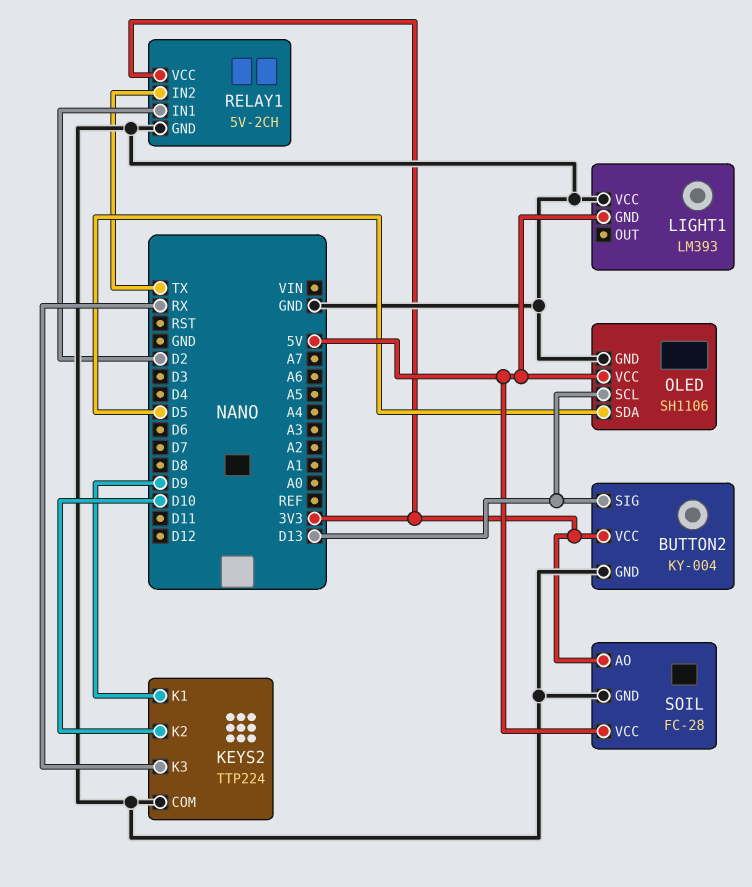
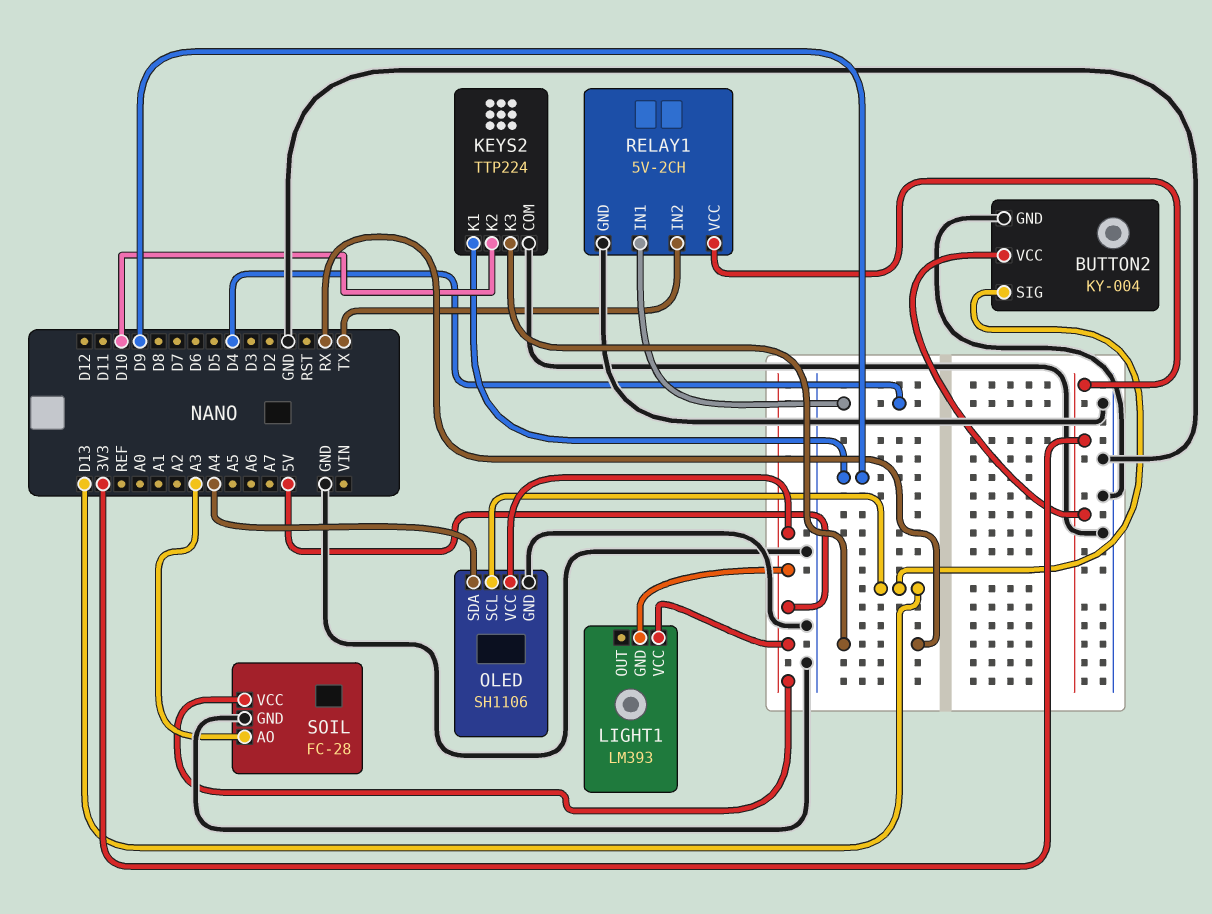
LIGHT1 pin VCC: GND -> 5V
OLED pin SDA: D5 -> A4
RELAY1 pin IN1: D2 -> D4
SOIL pin AO: 3V3 -> A3

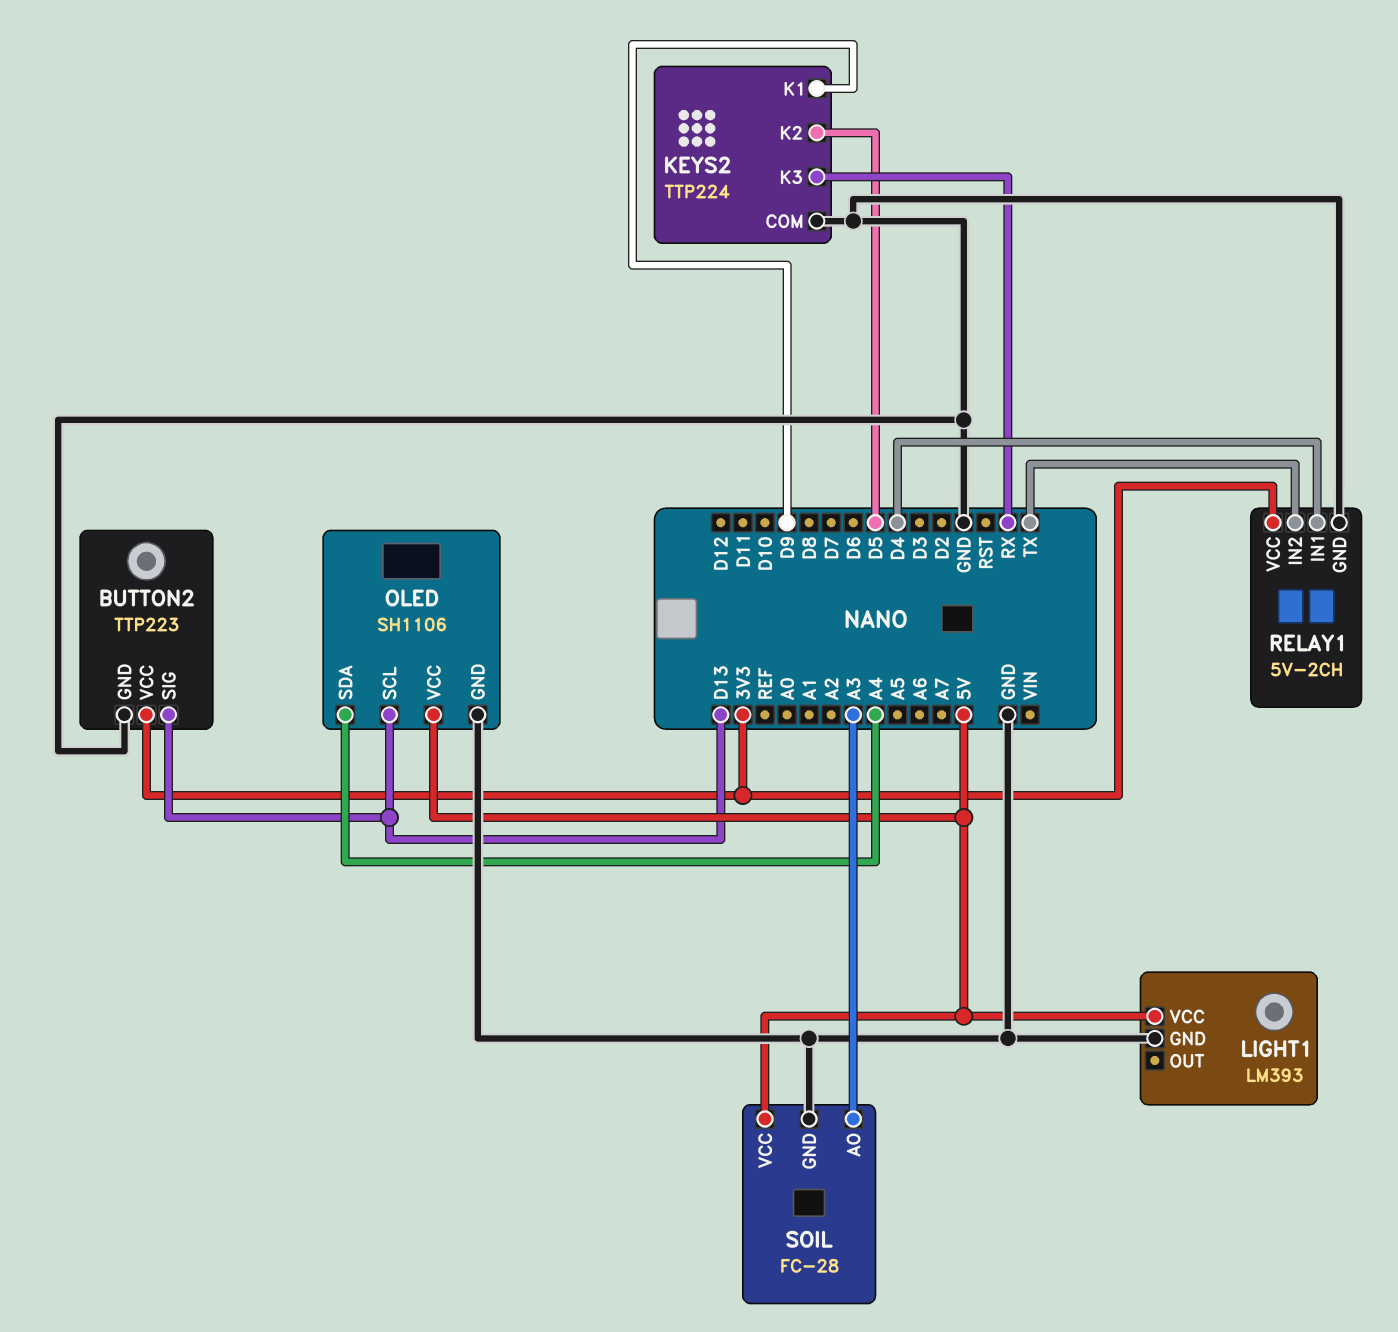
BUTTON2: KY-004 -> TTP223
KEYS2 pin K2: D10 -> D5
LIGHT1 pin GND: 5V -> GND

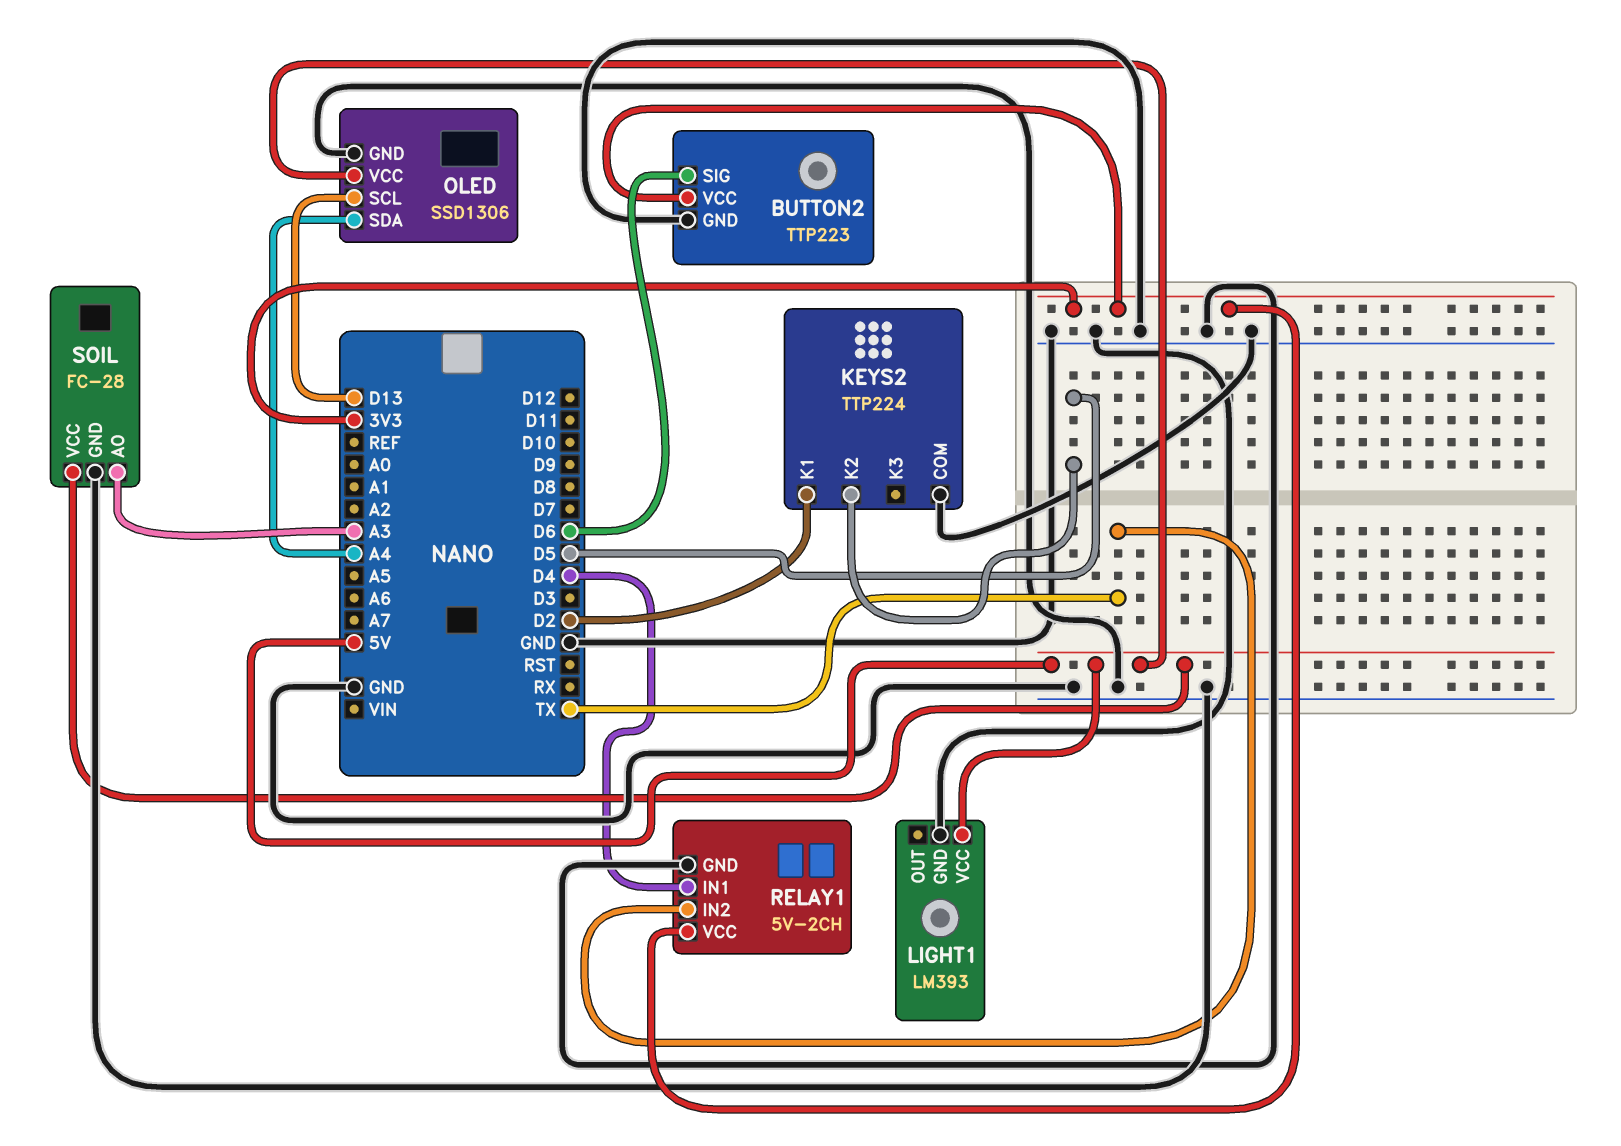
BUTTON2 pin SIG: D13 -> D6
KEYS2 pin K1: D9 -> D2
KEYS2 pin K3: RX -> none
OLED: SH1106 -> SSD1306

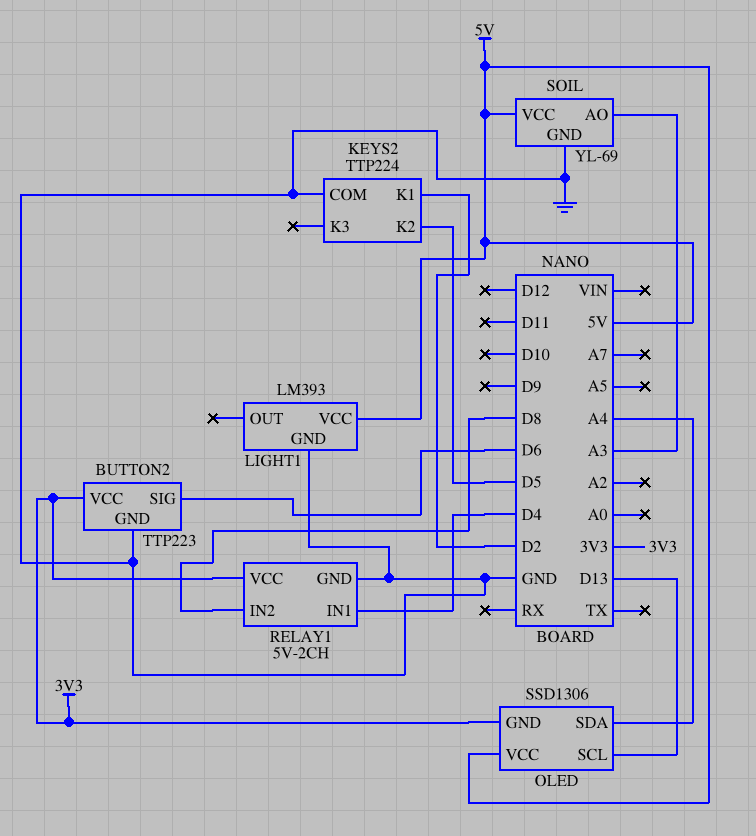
OLED pin GND: GND -> 3V3
RELAY1 pin IN2: TX -> D8
SOIL: FC-28 -> YL-69

